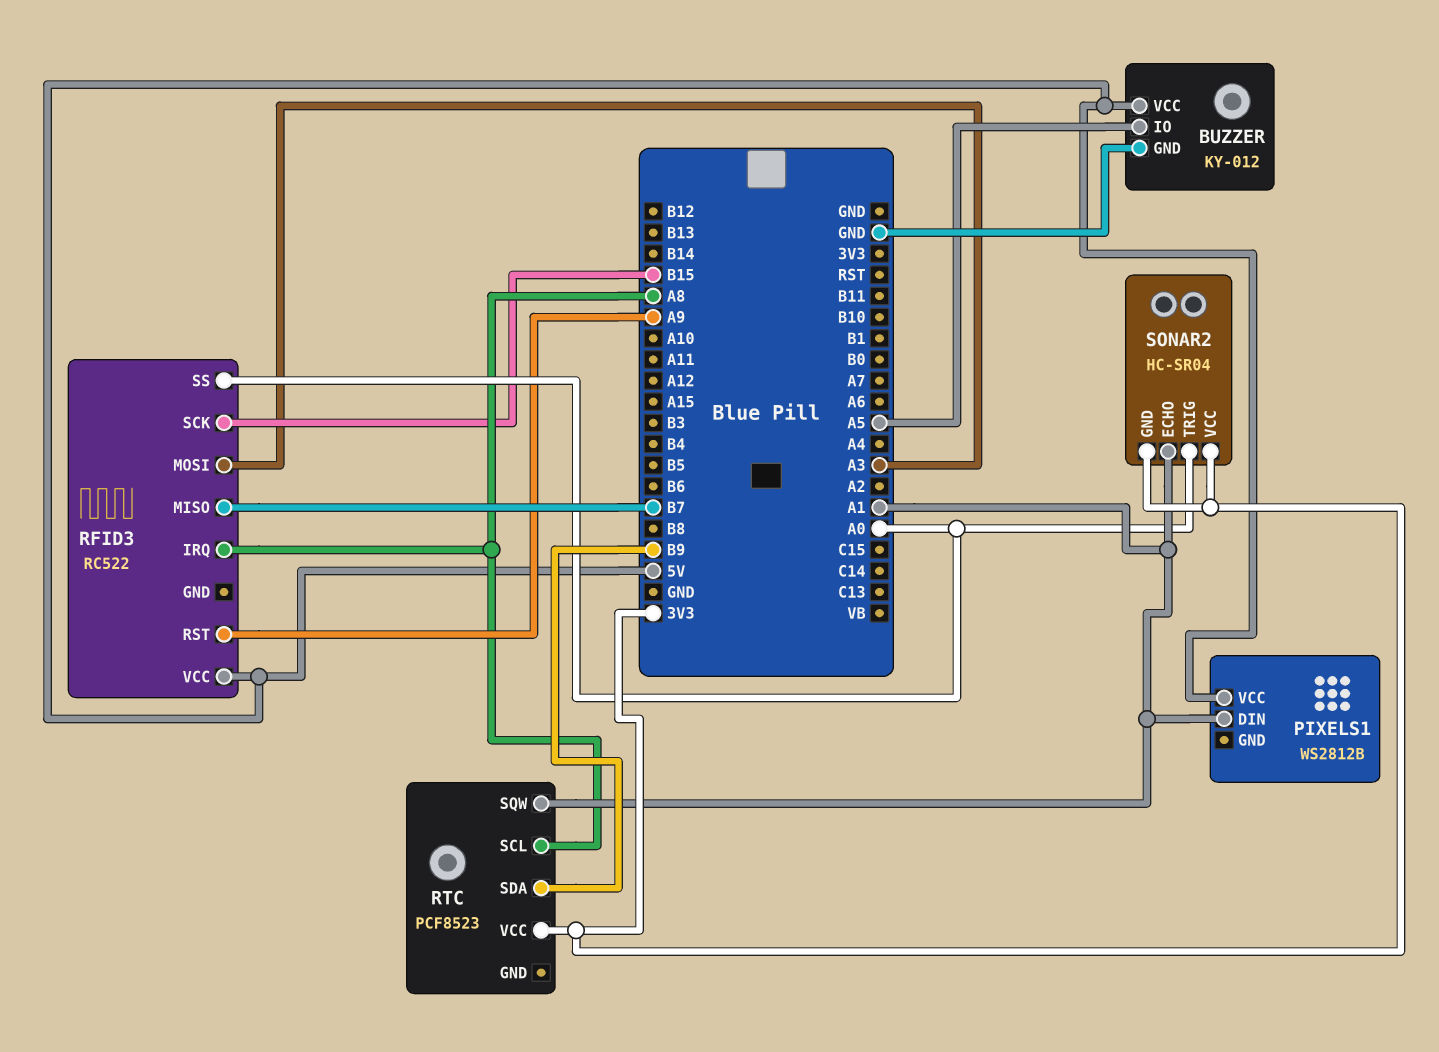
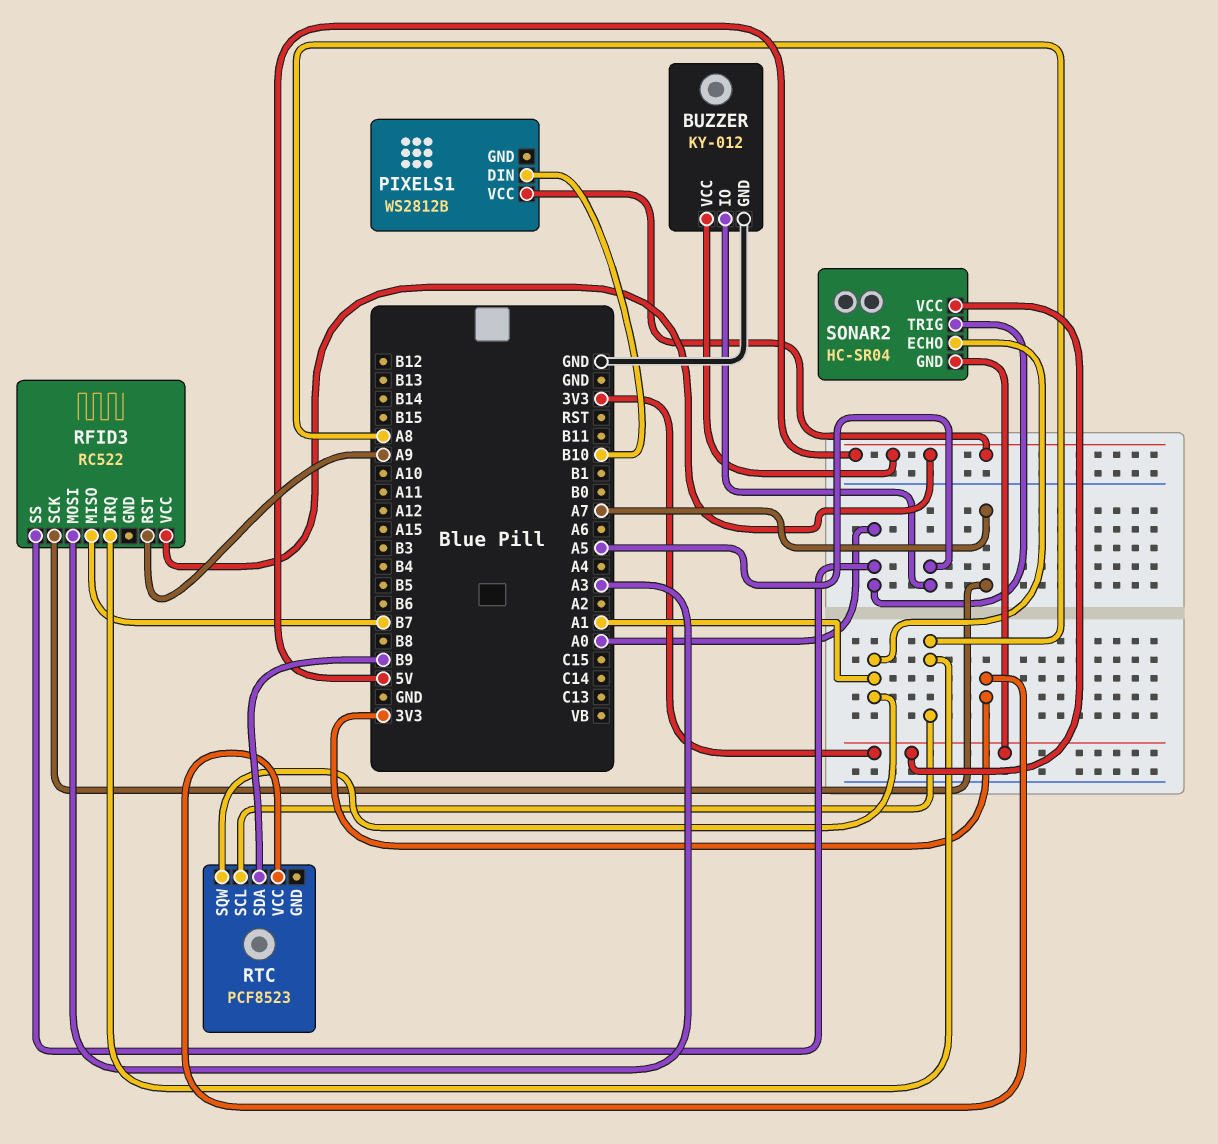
PIXELS1 pin DIN: A1 -> B10
RFID3 pin SCK: B15 -> A7

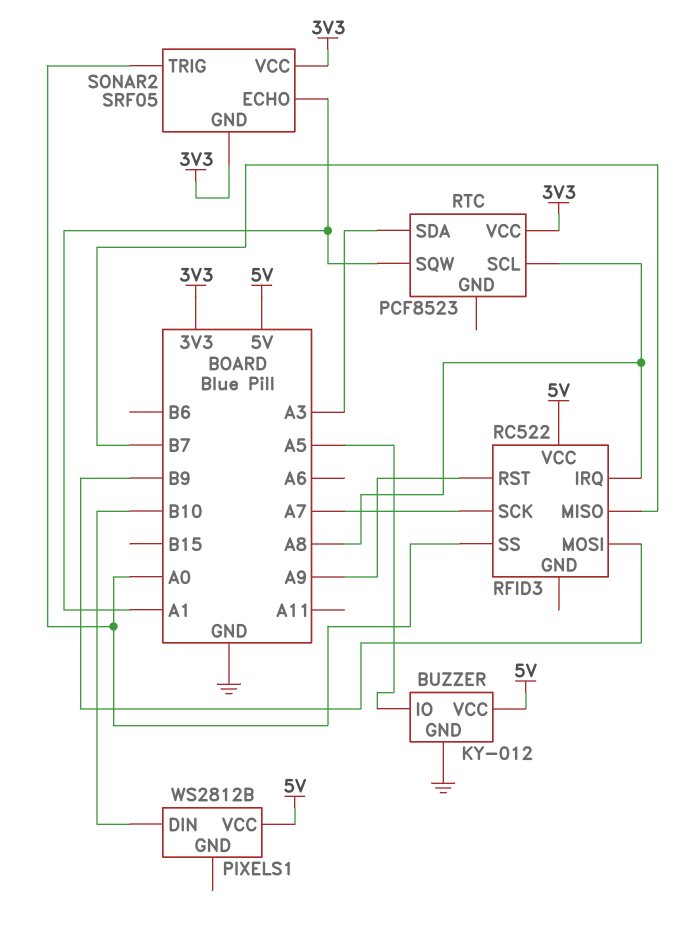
RFID3 pin MOSI: A3 -> B9
RTC pin SDA: B9 -> A3
SONAR2: HC-SR04 -> SRF05

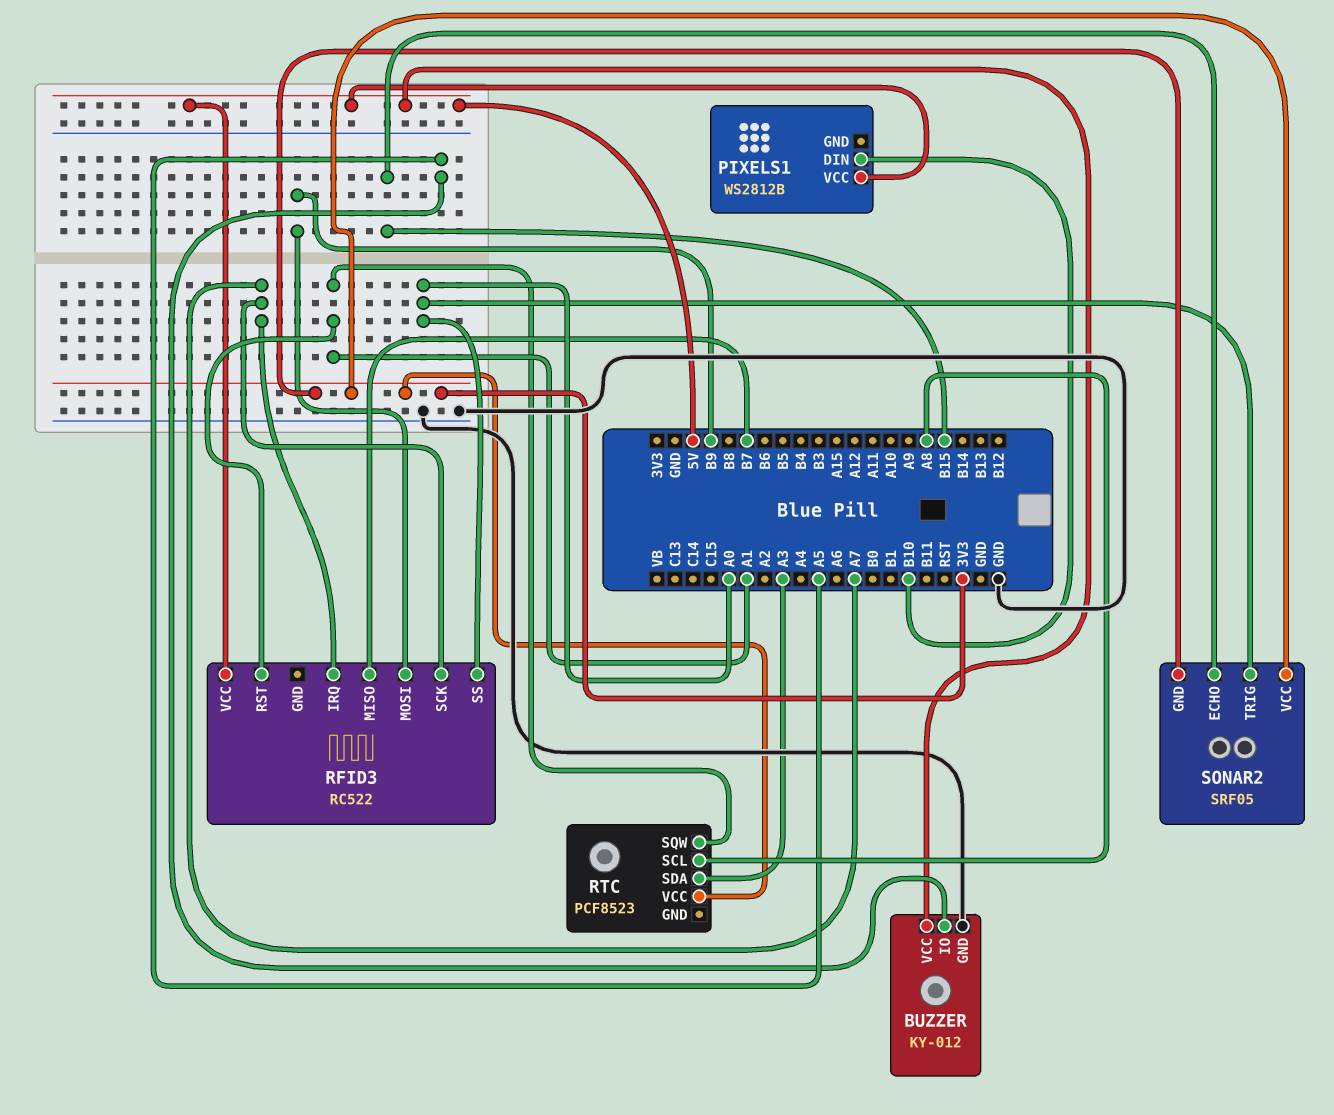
RFID3 pin IRQ: A8 -> A7
RFID3 pin RST: A9 -> A1
SONAR2 pin ECHO: A1 -> B15

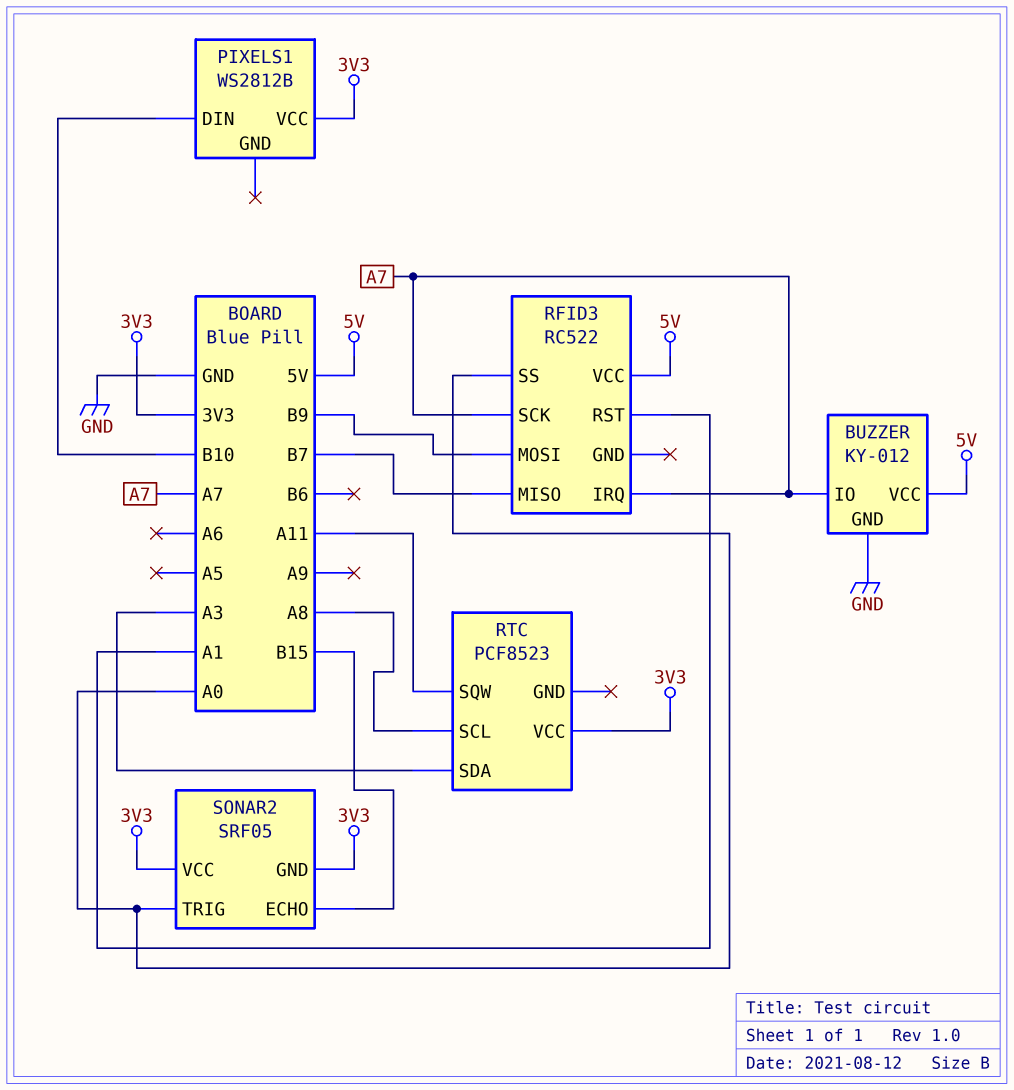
BUZZER pin IO: A5 -> A7
PIXELS1 pin VCC: 5V -> 3V3
RTC pin SQW: A1 -> A11

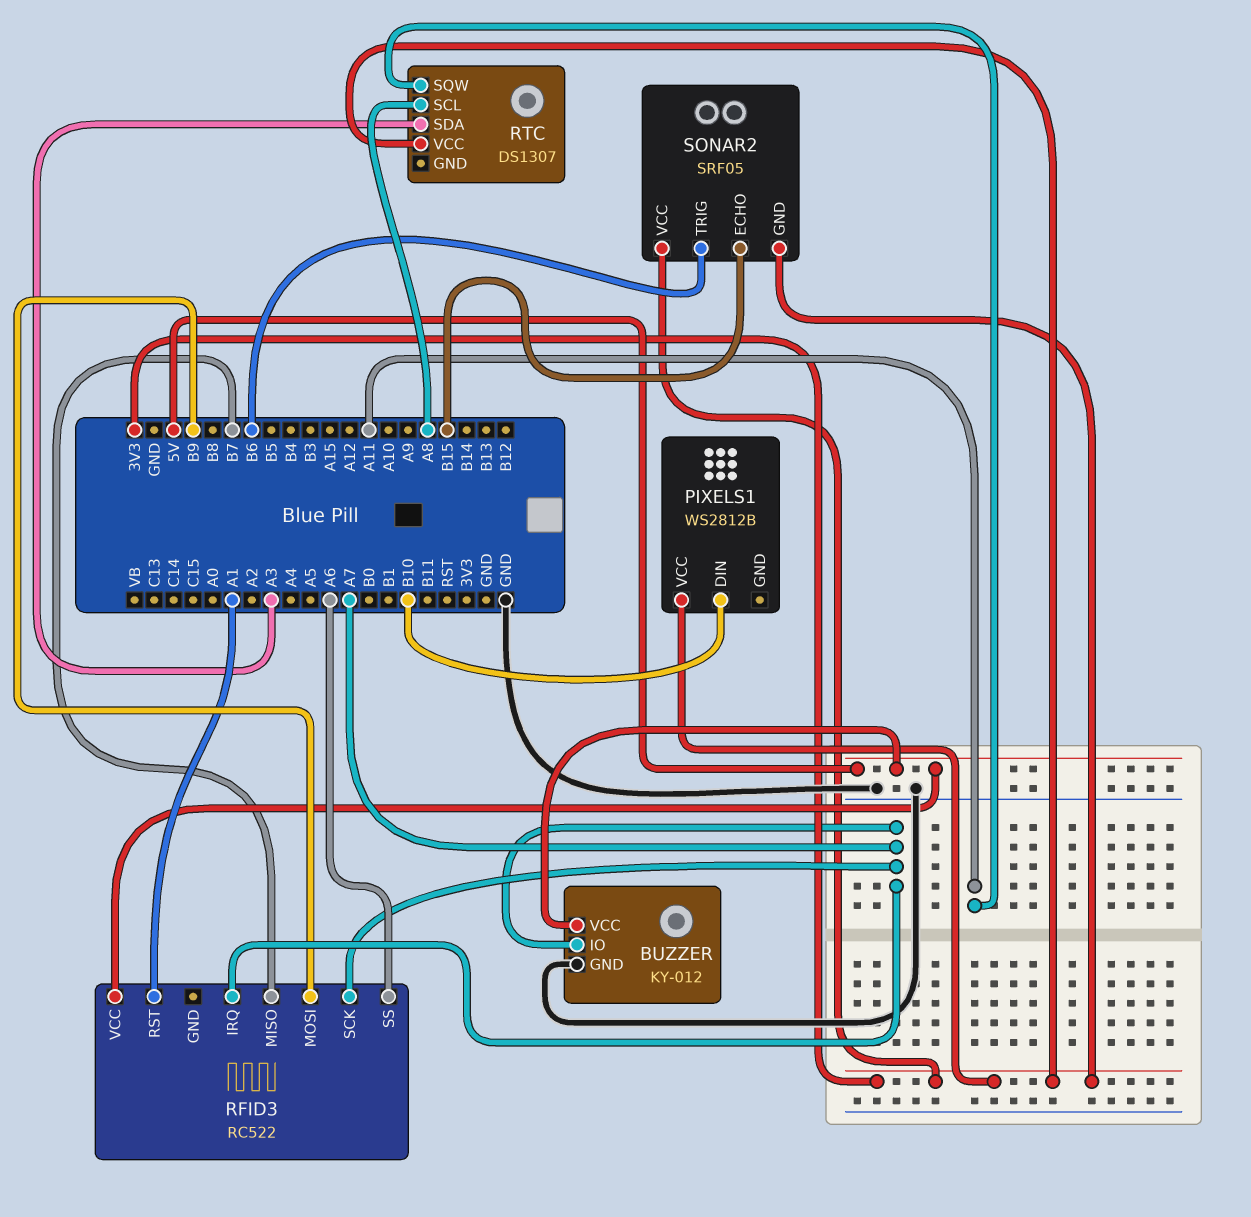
RFID3 pin SS: A0 -> A6
RTC: PCF8523 -> DS1307
SONAR2 pin TRIG: A0 -> B6

